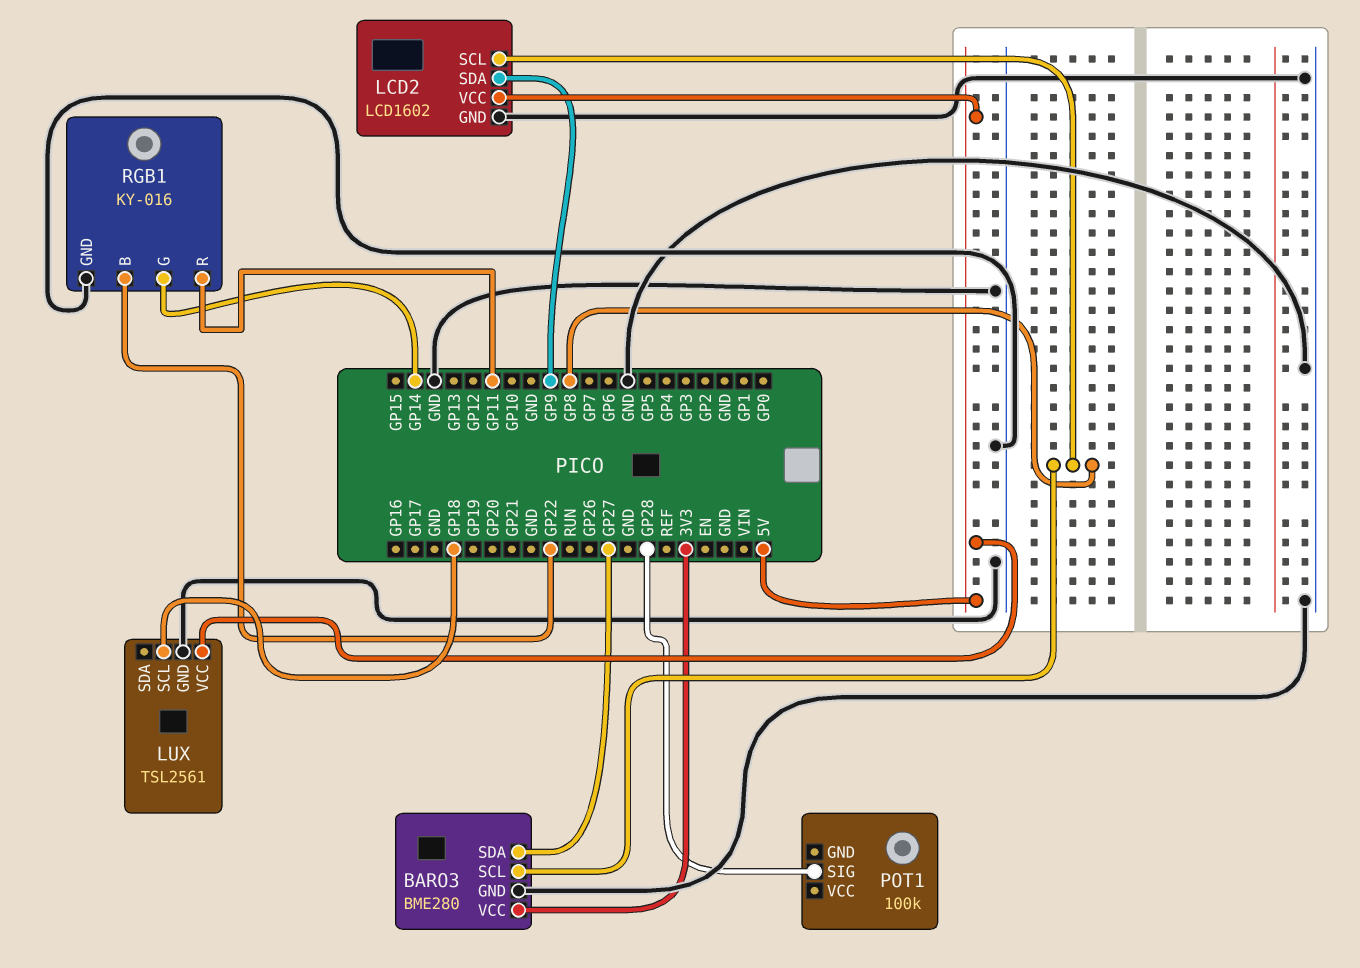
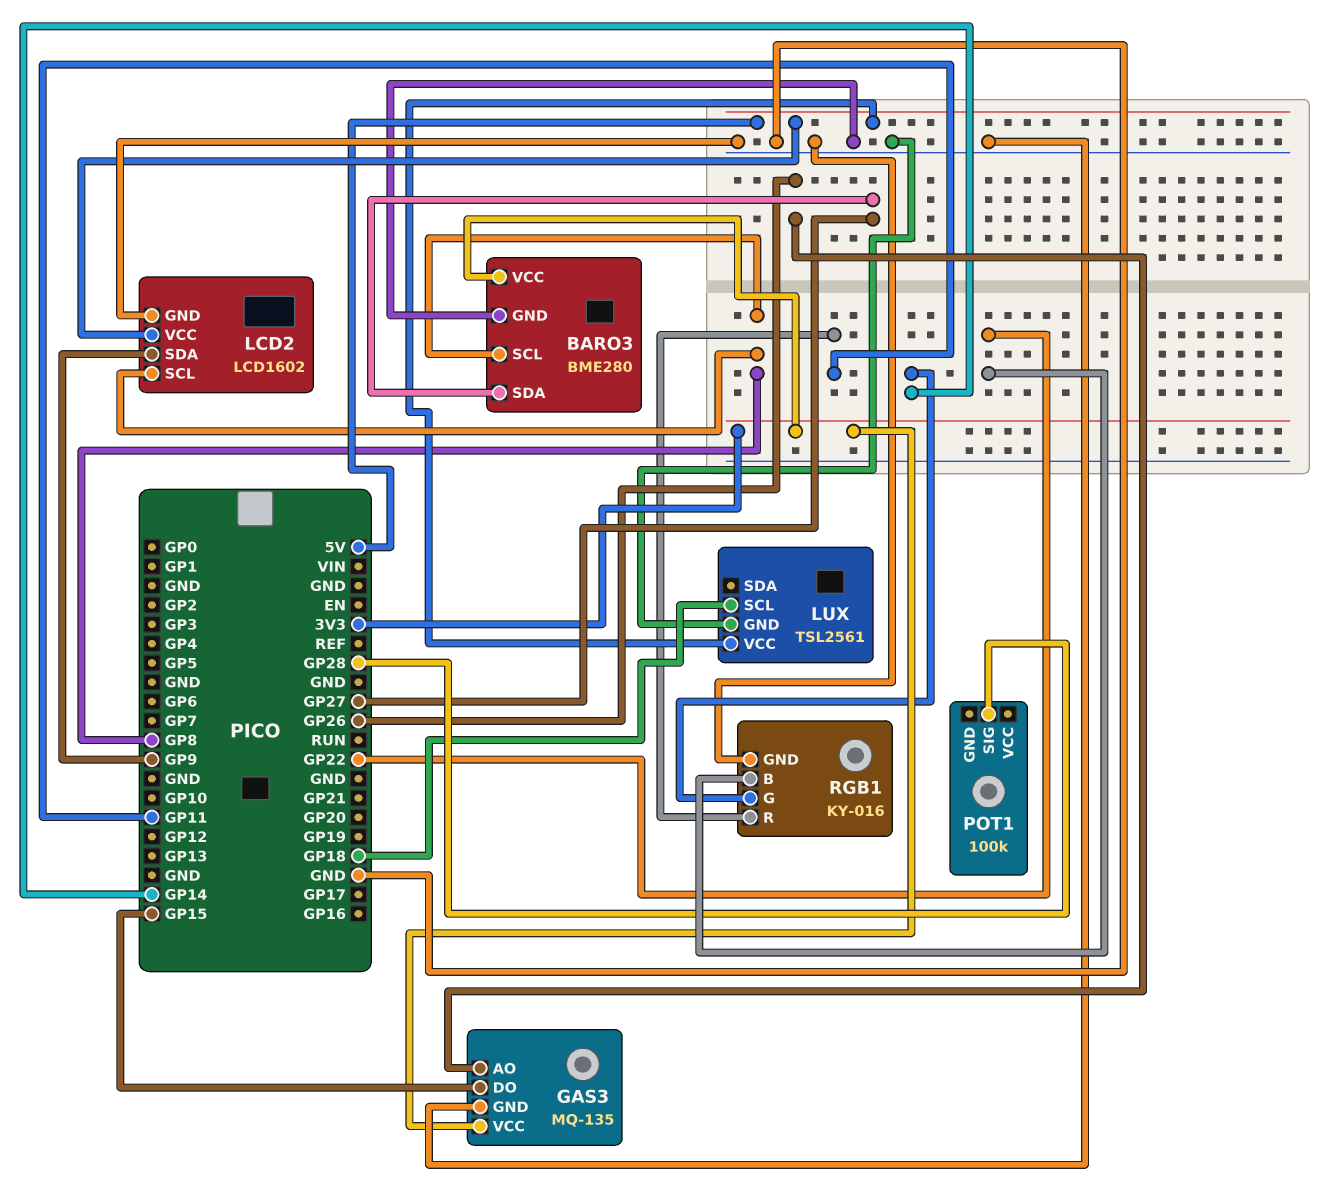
GAS3: none -> MQ-135
GAS3 pin AO: none -> GP26
GAS3 pin DO: none -> GP15
GAS3 pin GND: none -> GND
GAS3 pin VCC: none -> 3V3

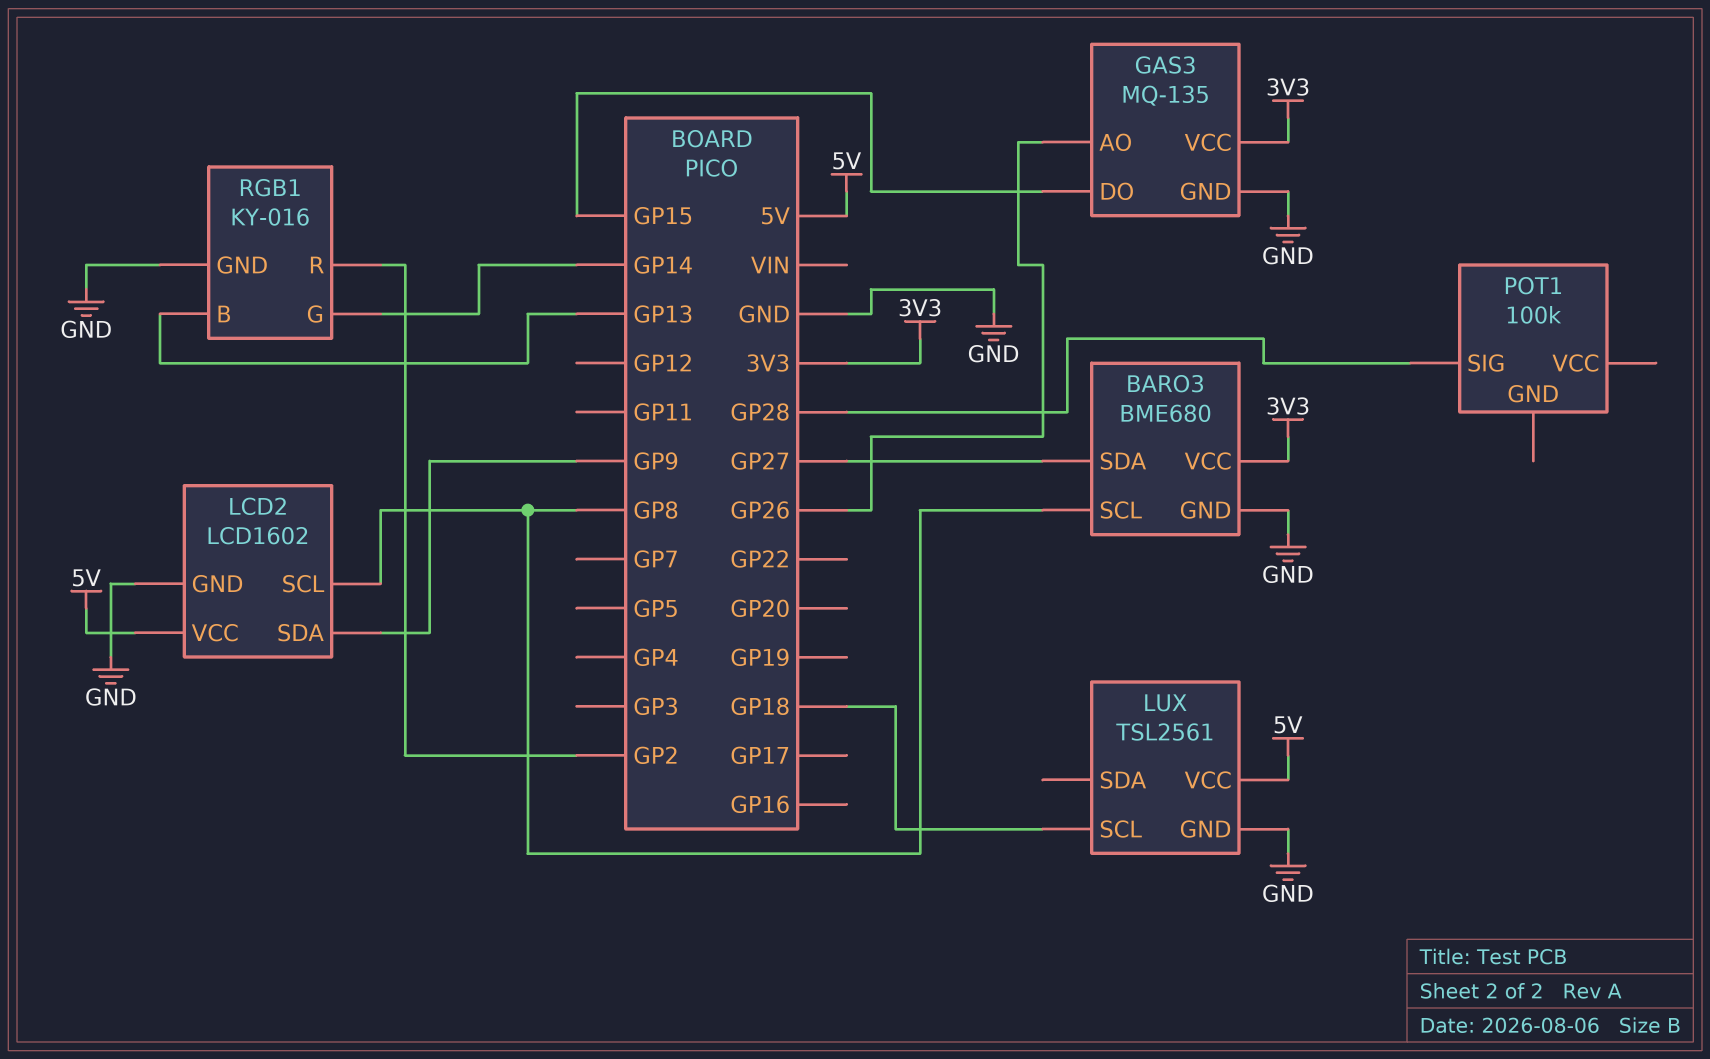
BARO3: BME280 -> BME680
RGB1 pin B: GP22 -> GP13
RGB1 pin R: GP11 -> GP2

